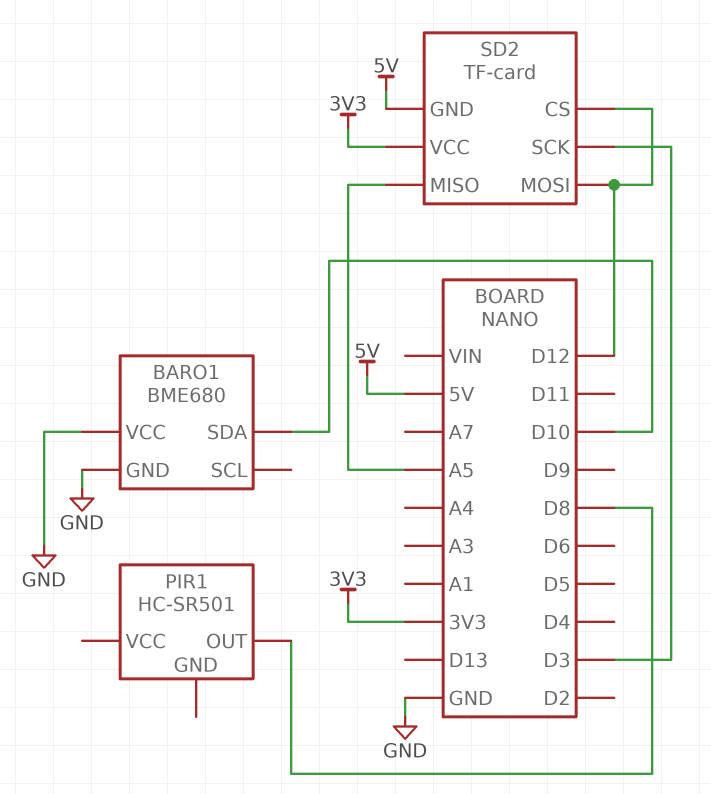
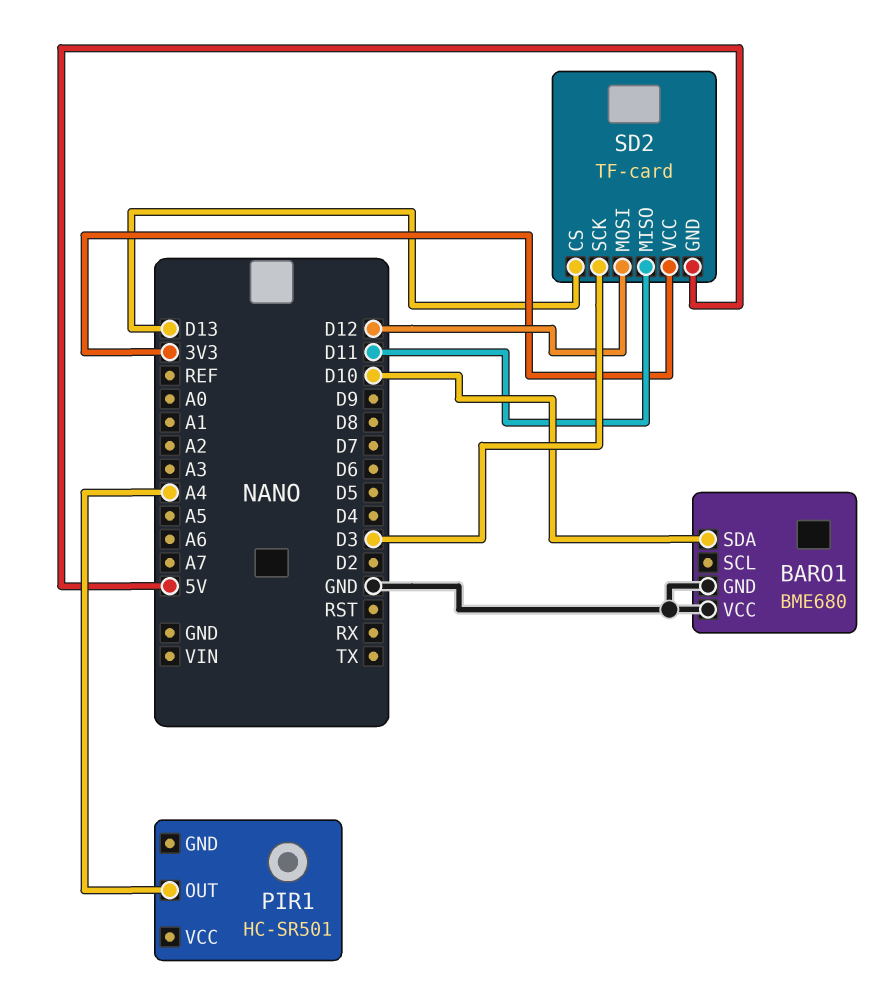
PIR1 pin OUT: D8 -> A4
SD2 pin CS: D12 -> D13
SD2 pin MISO: A5 -> D11

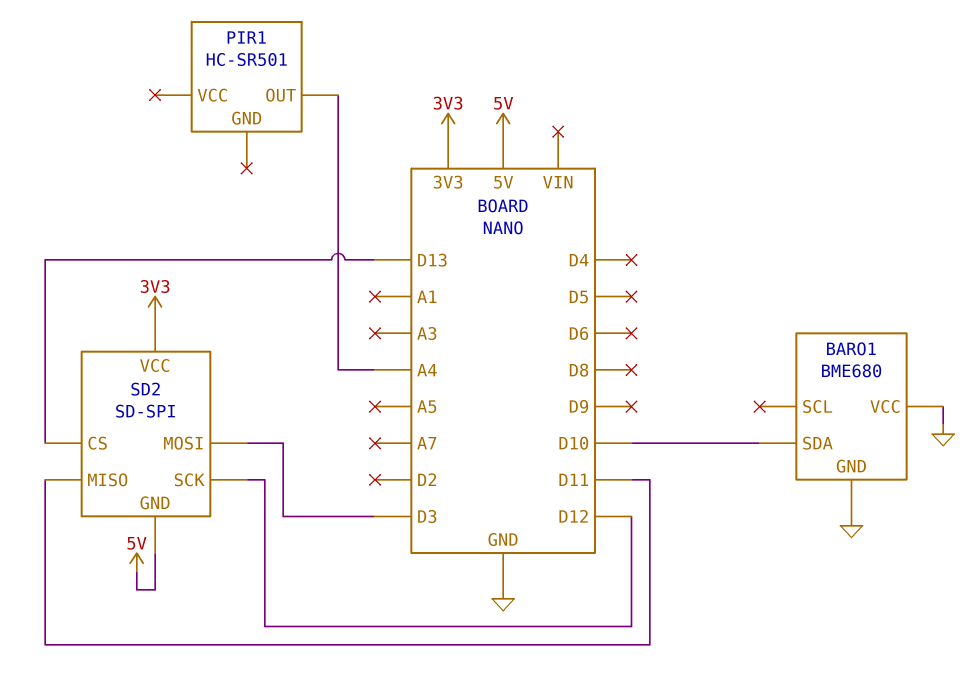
SD2: TF-card -> SD-SPI
SD2 pin MOSI: D12 -> D3
SD2 pin SCK: D3 -> D12

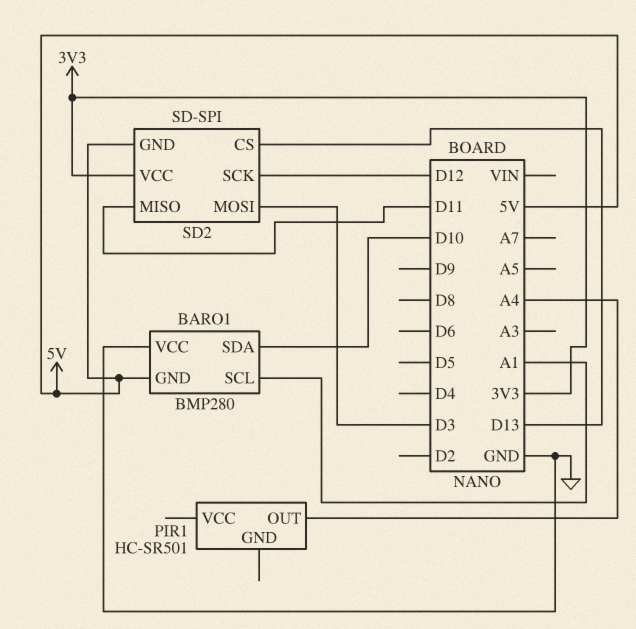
BARO1: BME680 -> BMP280
BARO1 pin GND: GND -> 5V
BARO1 pin SCL: none -> A1

